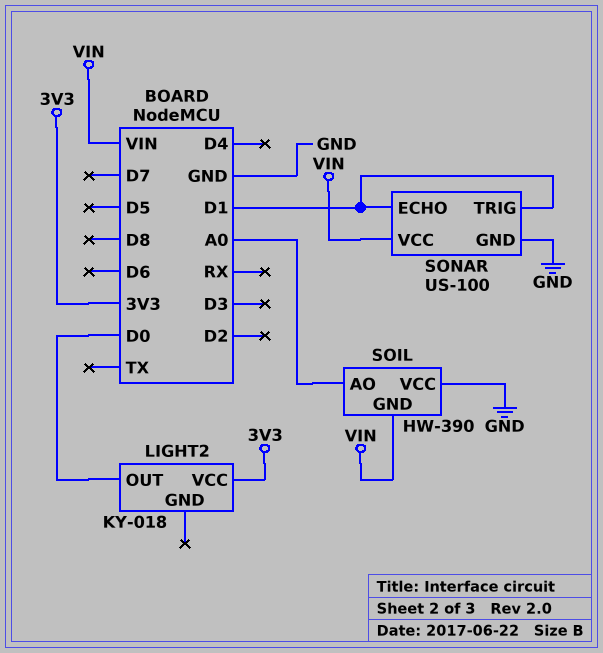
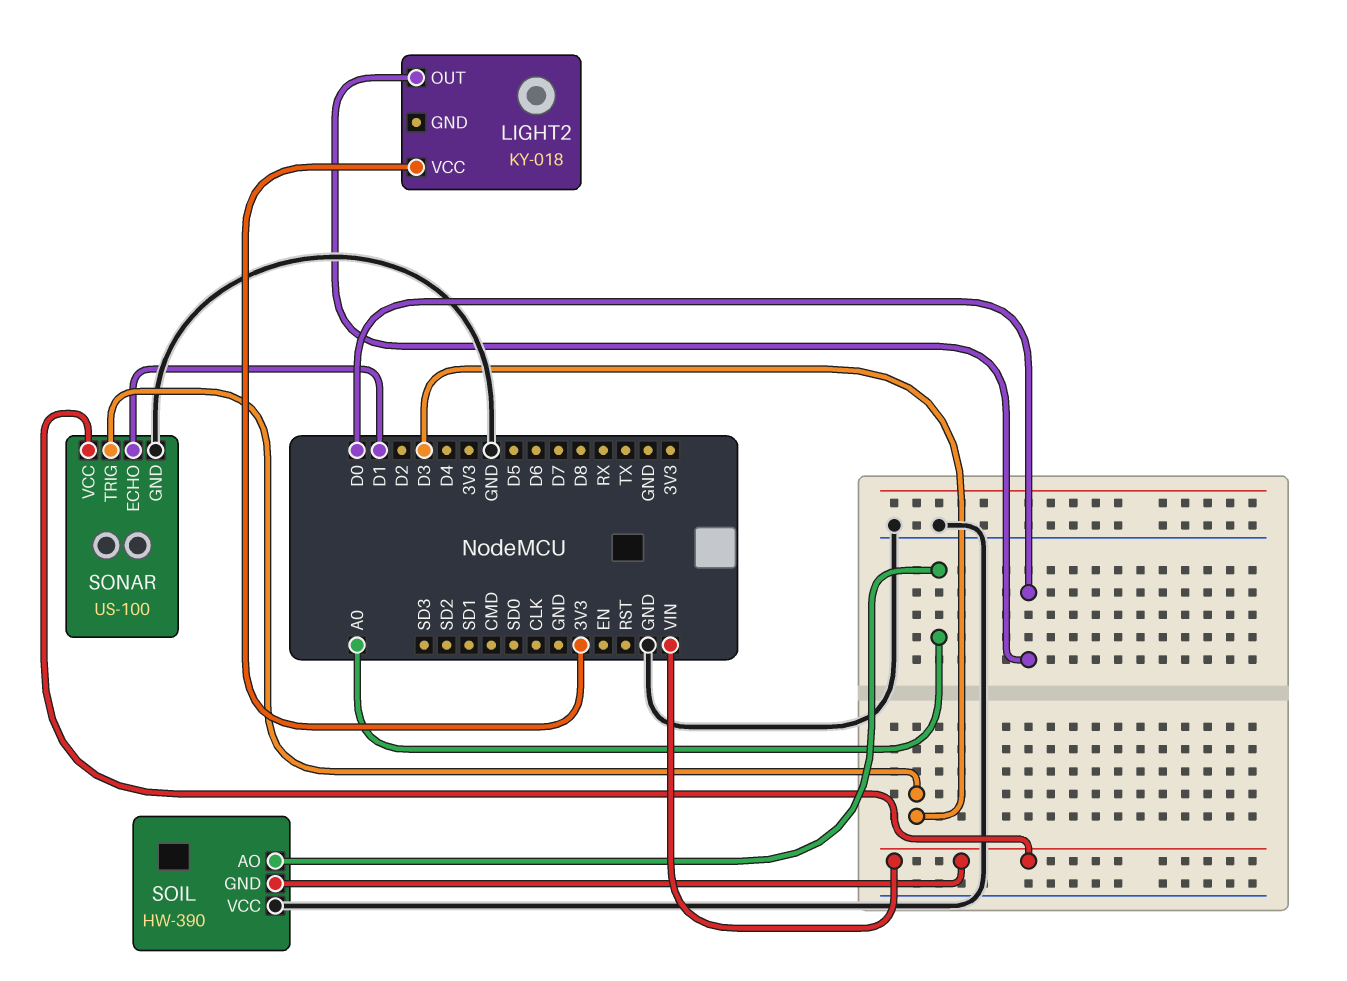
SONAR pin TRIG: D1 -> D3

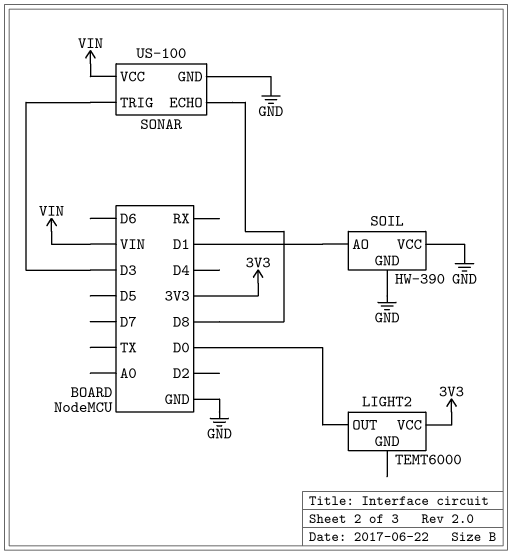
LIGHT2: KY-018 -> TEMT6000
SOIL pin AO: A0 -> D1
SOIL pin GND: VIN -> GND
SONAR pin ECHO: D1 -> D8

